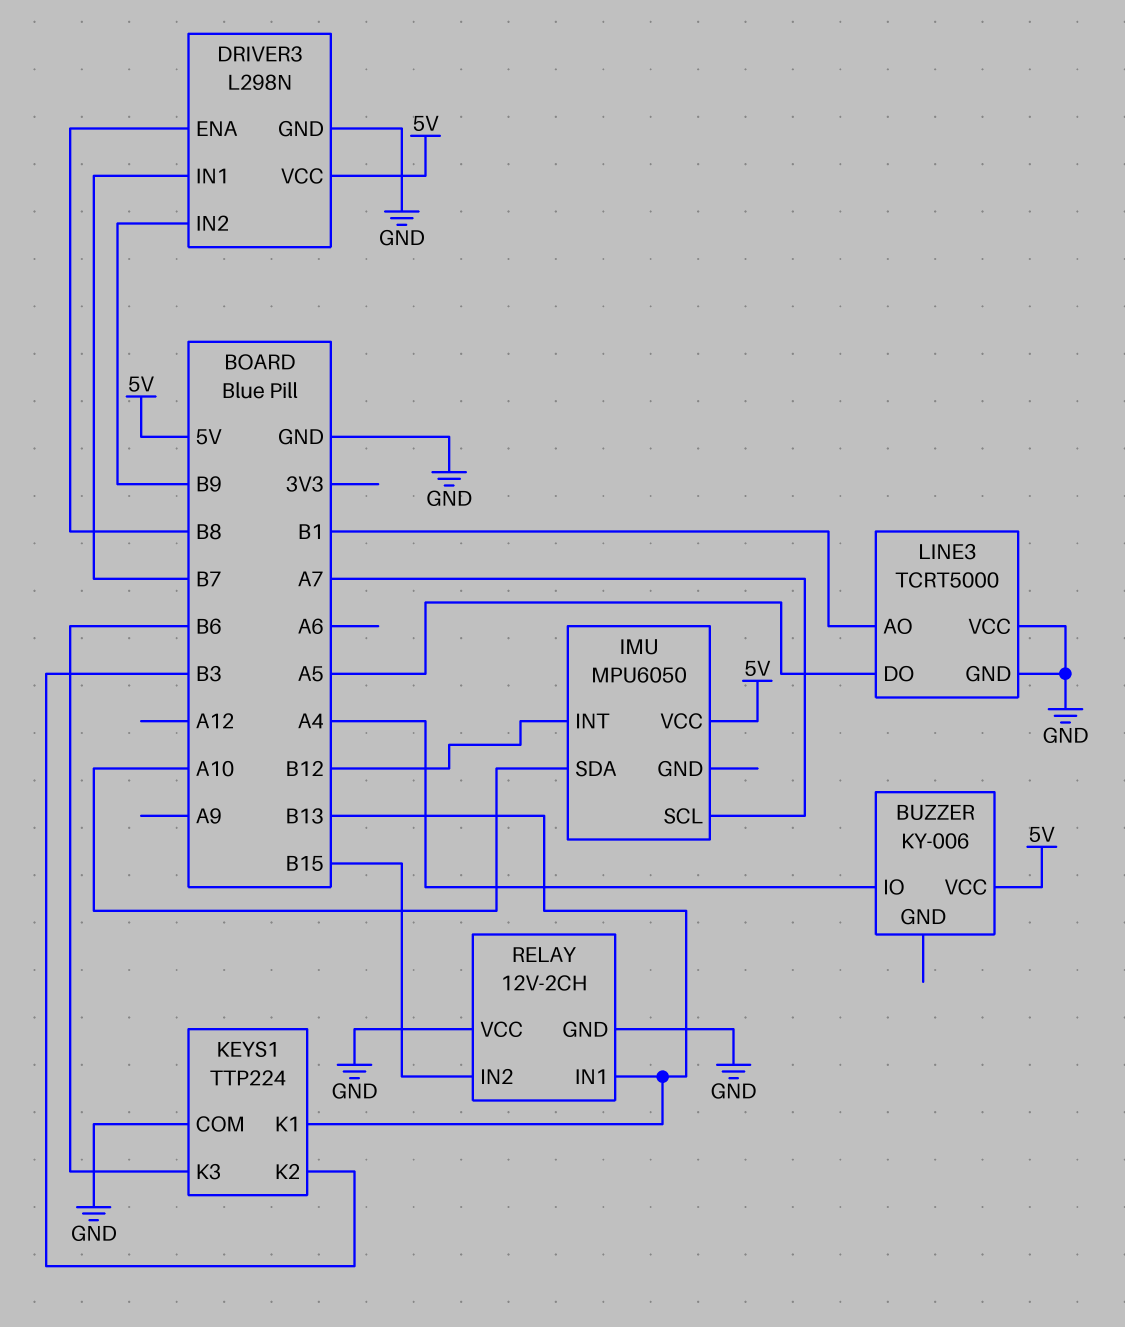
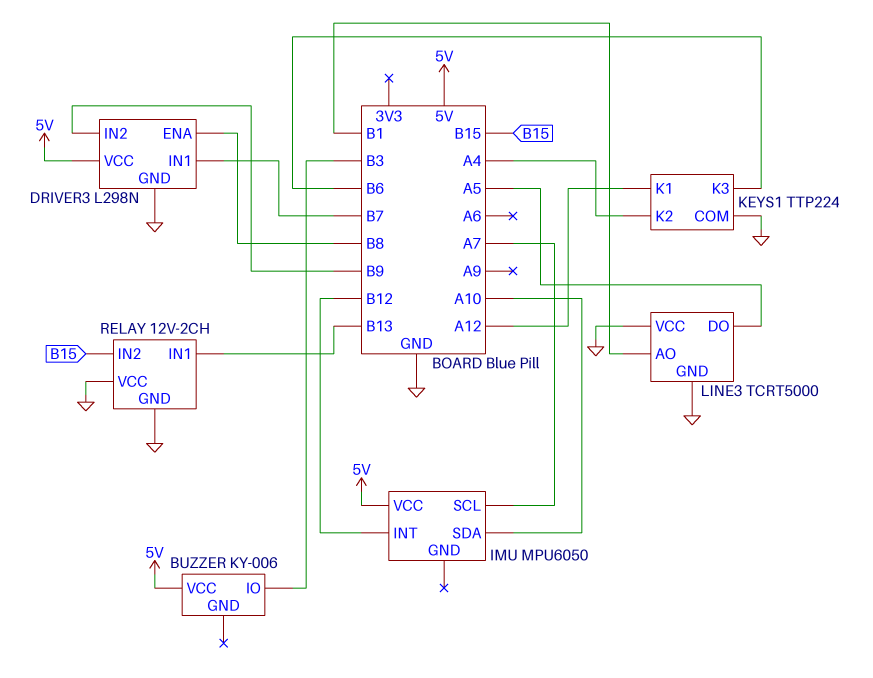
BUZZER pin IO: A4 -> B3
KEYS1 pin K1: B13 -> A12
KEYS1 pin K2: B3 -> A4

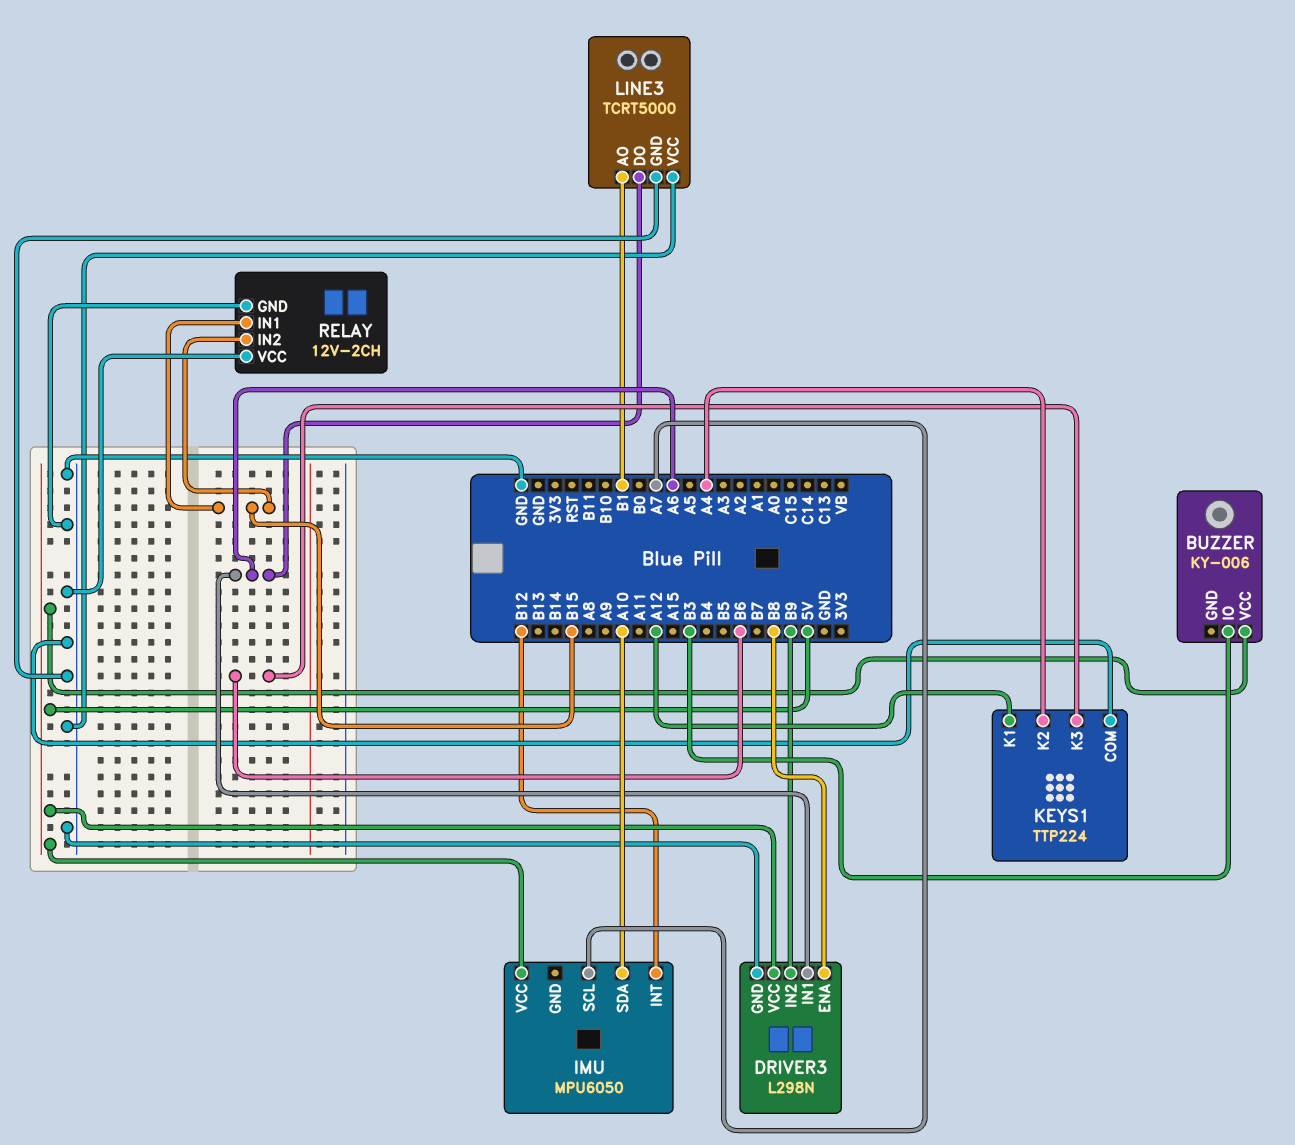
DRIVER3 pin IN1: B7 -> A6
LINE3 pin DO: A5 -> A6
RELAY pin IN1: B13 -> B15

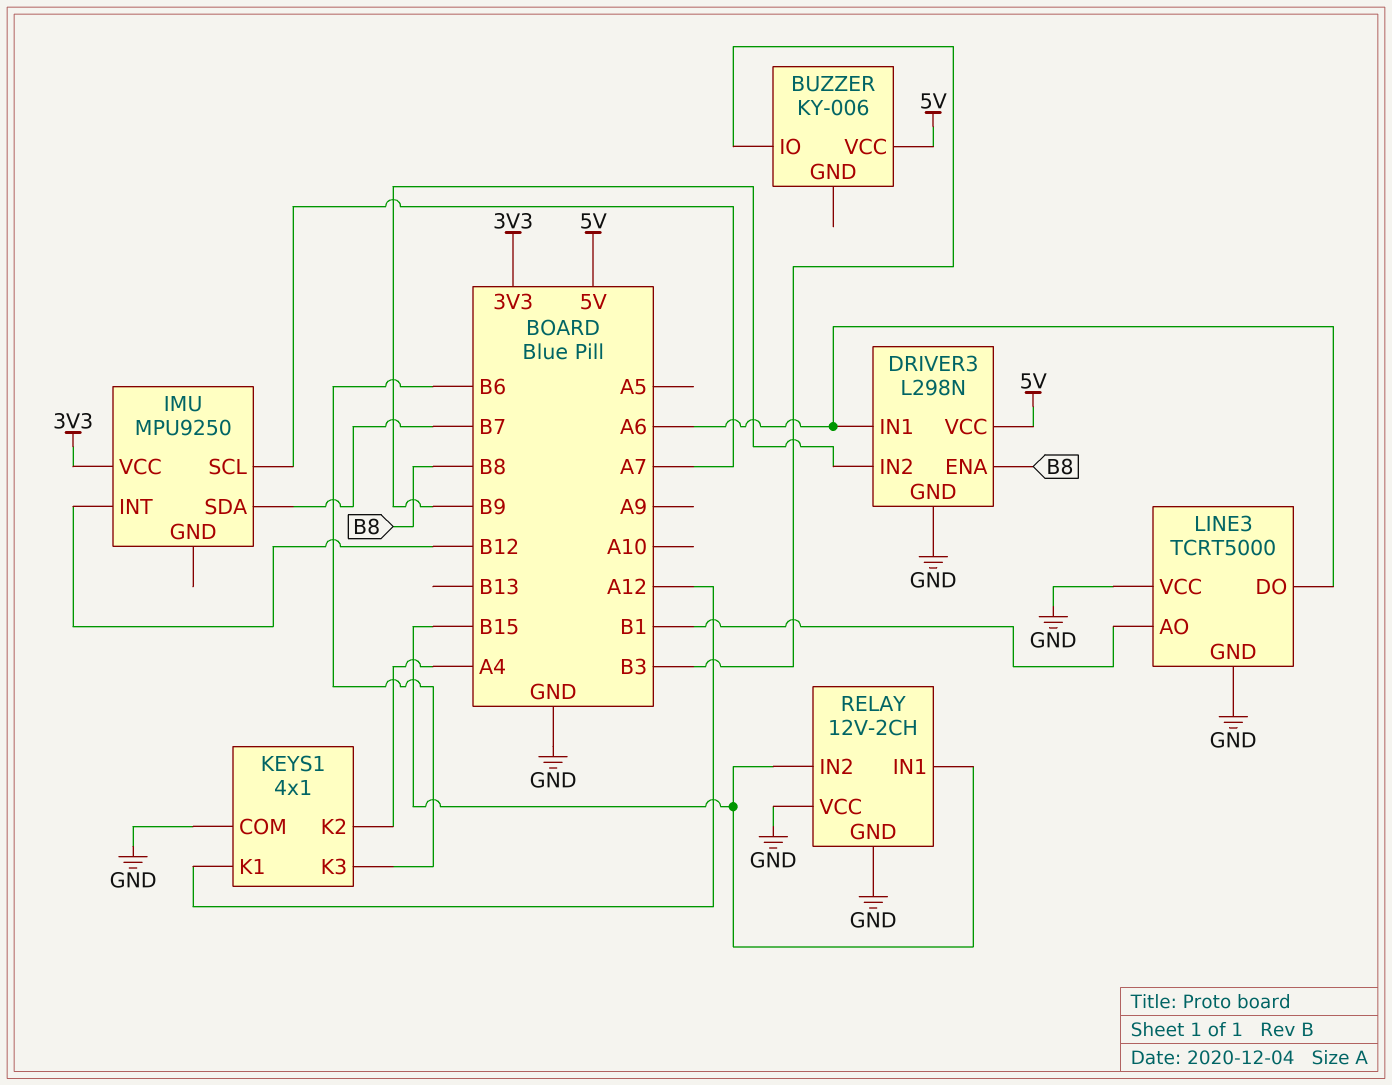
IMU: MPU6050 -> MPU9250
IMU pin SDA: A10 -> B7
IMU pin VCC: 5V -> 3V3
KEYS1: TTP224 -> 4x1

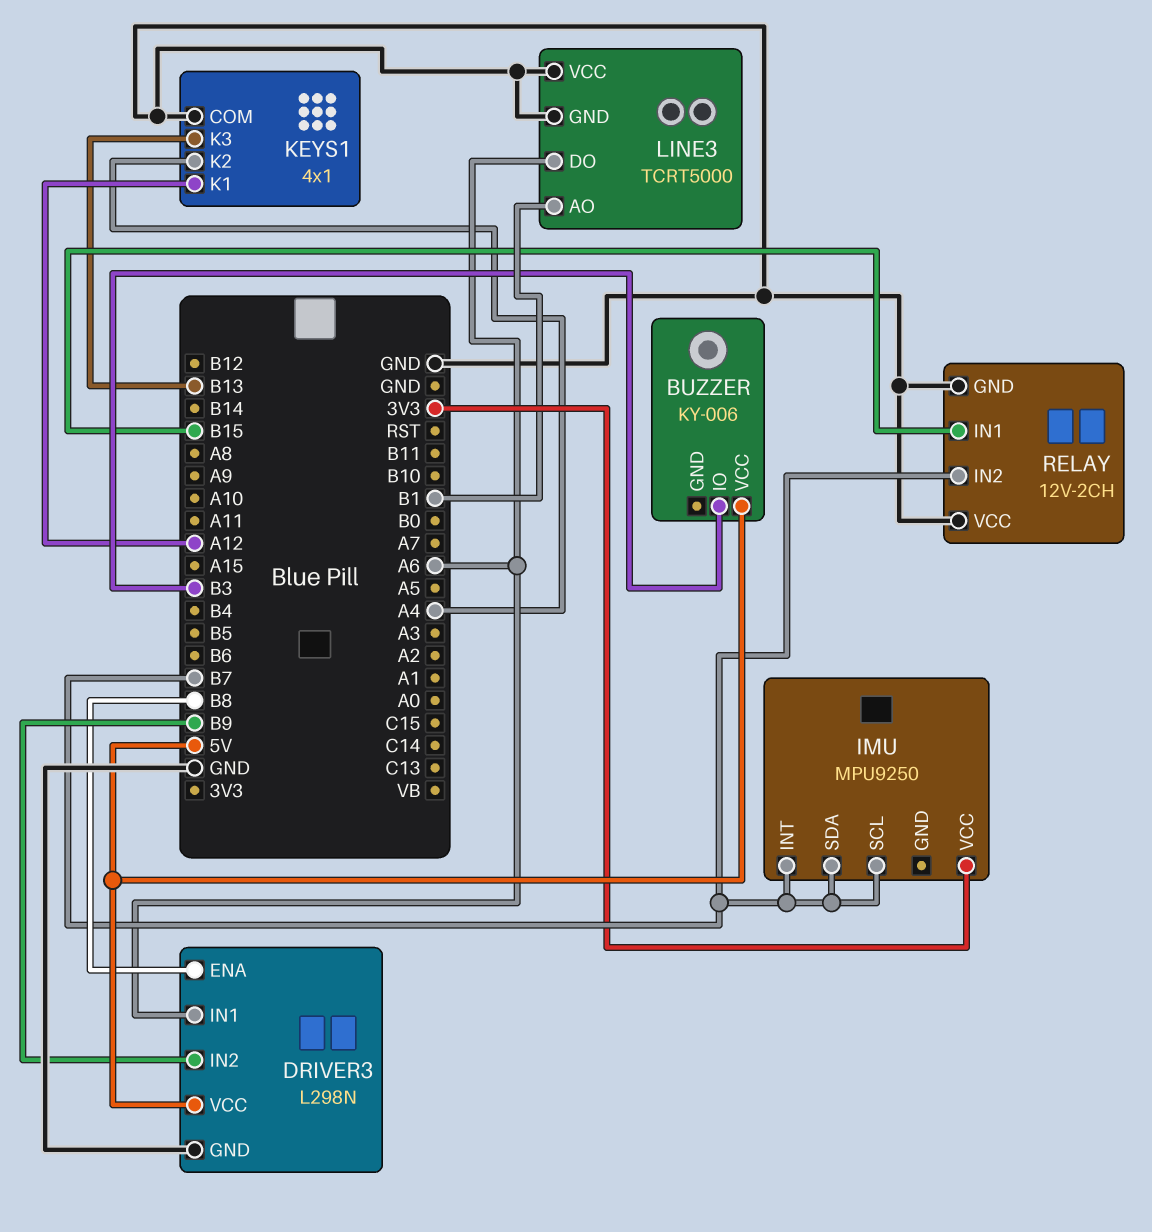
IMU pin INT: B12 -> B7
IMU pin SCL: A7 -> B7
KEYS1 pin K3: B6 -> B13
RELAY pin IN2: B15 -> B7

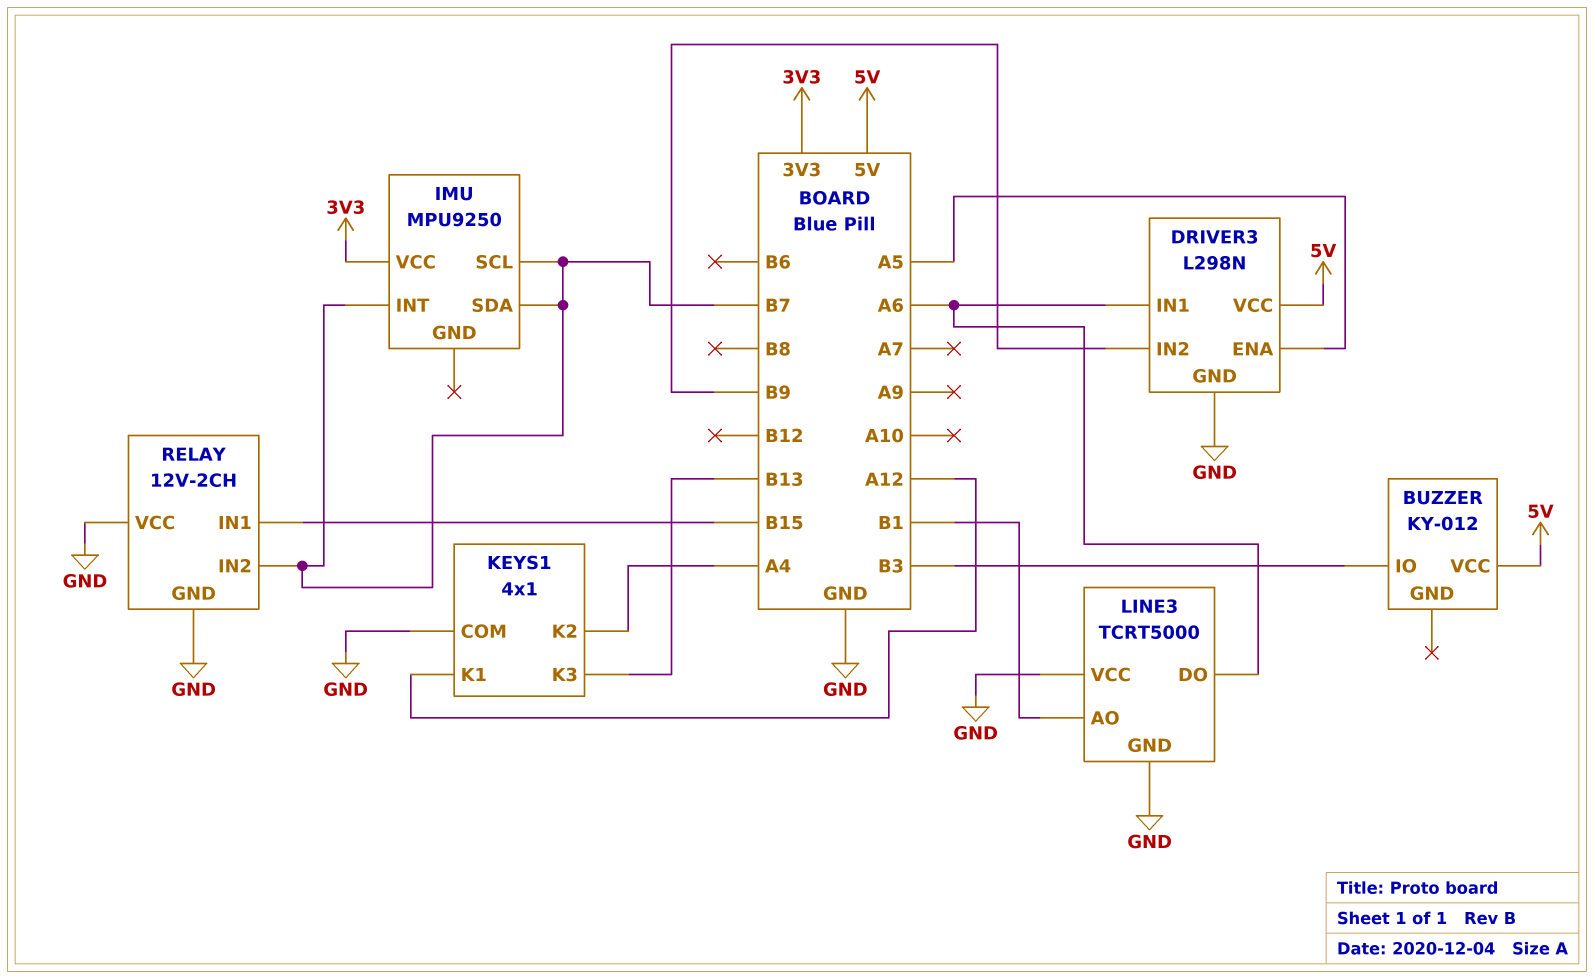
BUZZER: KY-006 -> KY-012
DRIVER3 pin ENA: B8 -> A5

